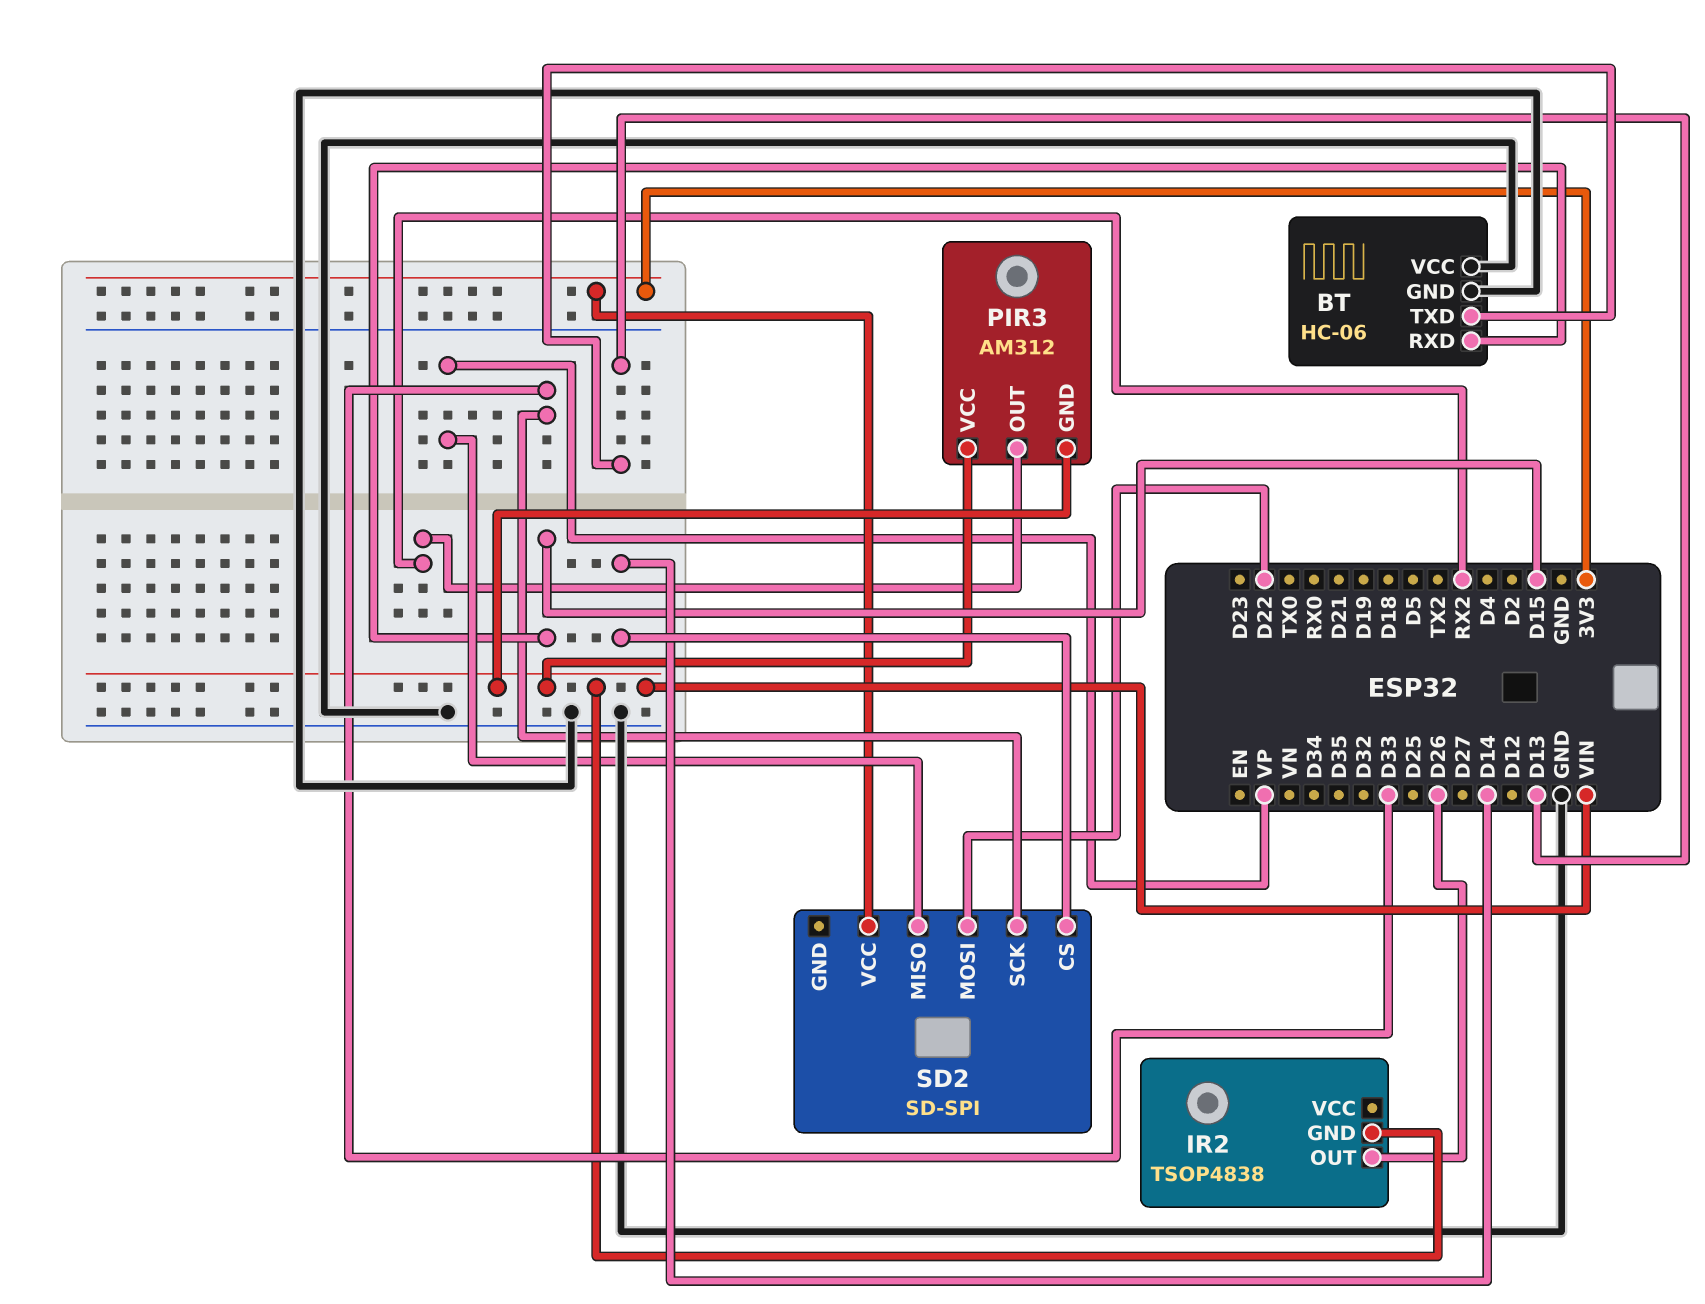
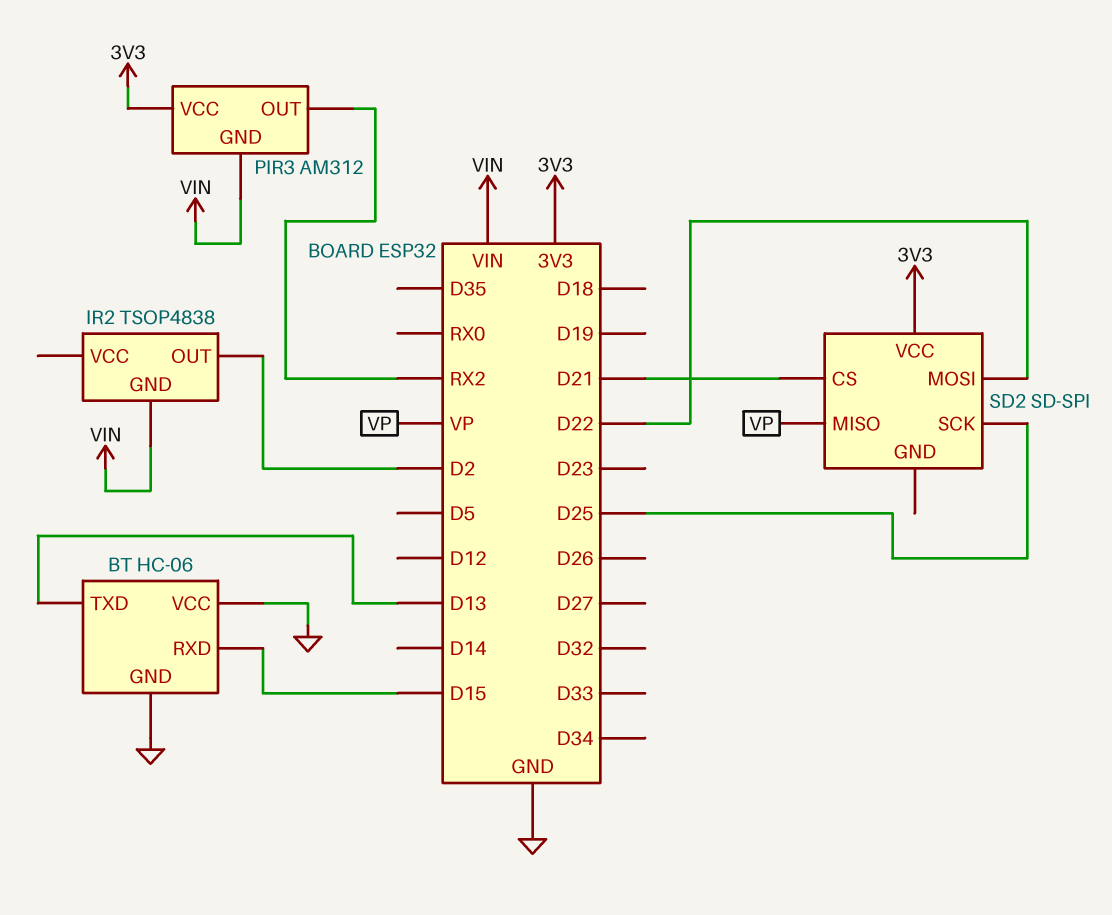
IR2 pin OUT: D26 -> D2
PIR3 pin VCC: VIN -> 3V3
SD2 pin CS: D14 -> D21
SD2 pin SCK: D33 -> D25

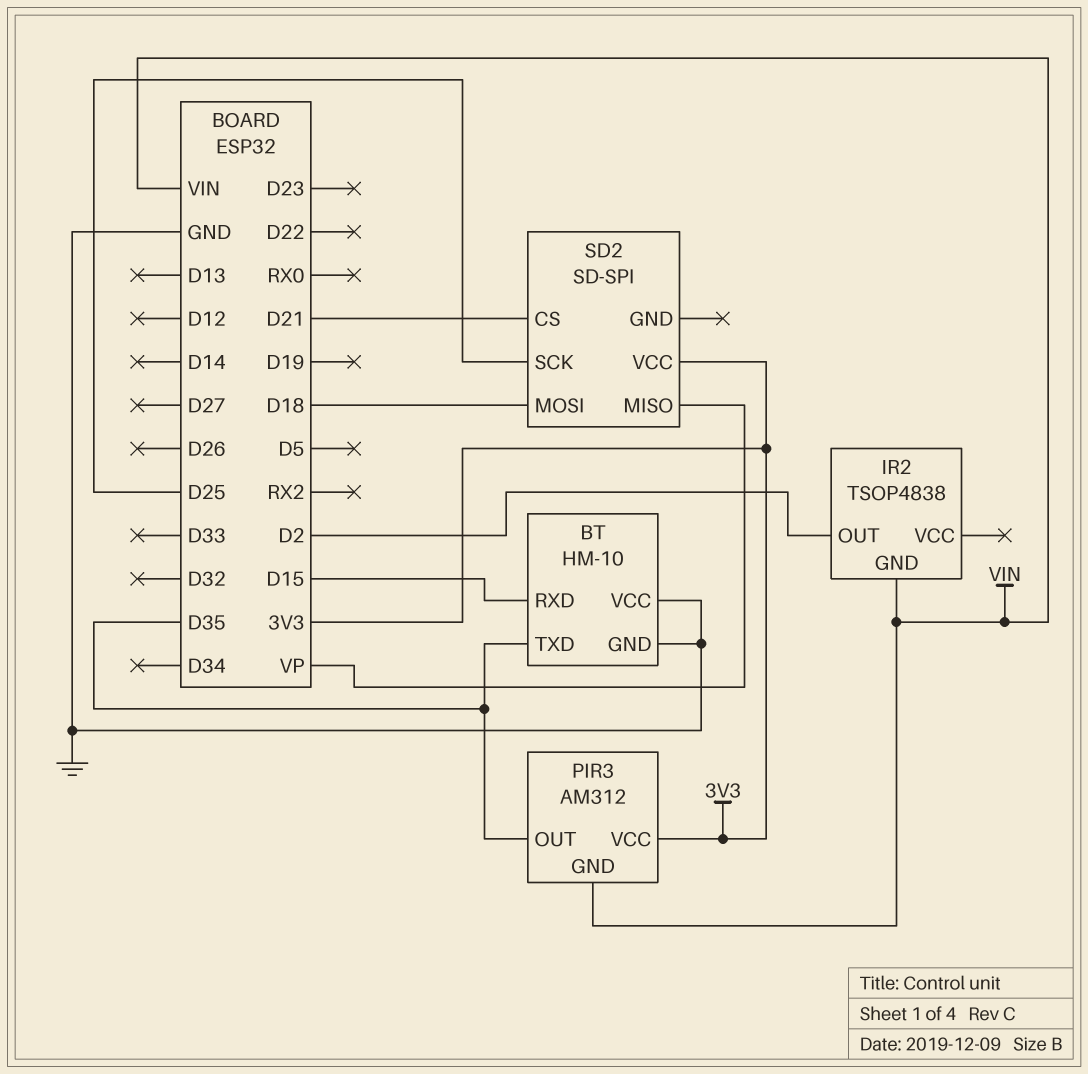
BT: HC-06 -> HM-10
BT pin TXD: D13 -> D35
PIR3 pin OUT: RX2 -> D35
SD2 pin MOSI: D22 -> D18

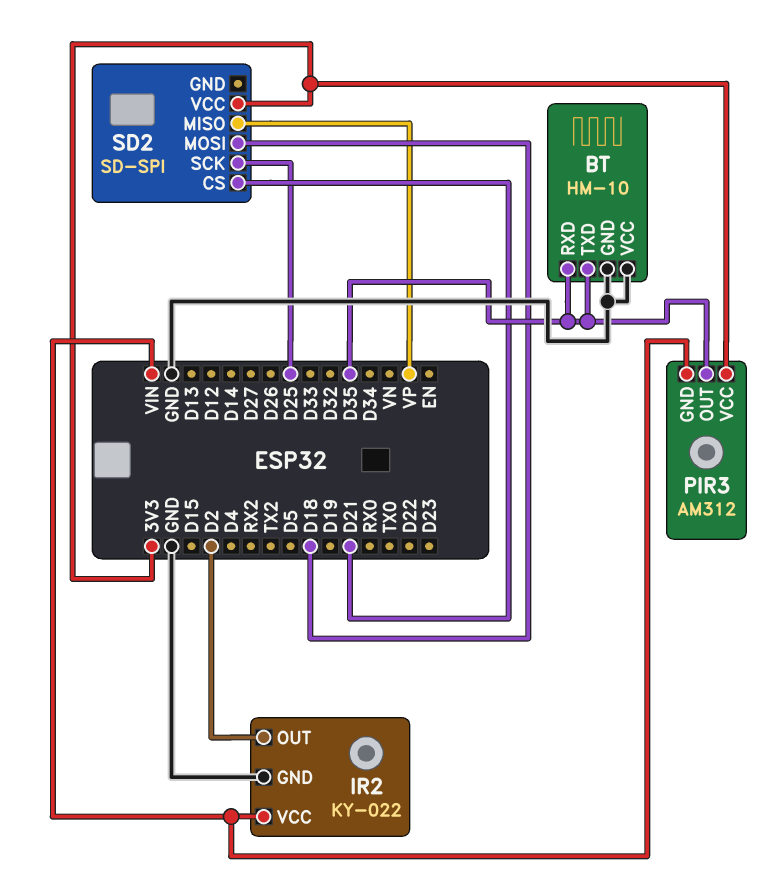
BT pin RXD: D15 -> D35
IR2: TSOP4838 -> KY-022
IR2 pin GND: VIN -> GND
IR2 pin VCC: none -> VIN

